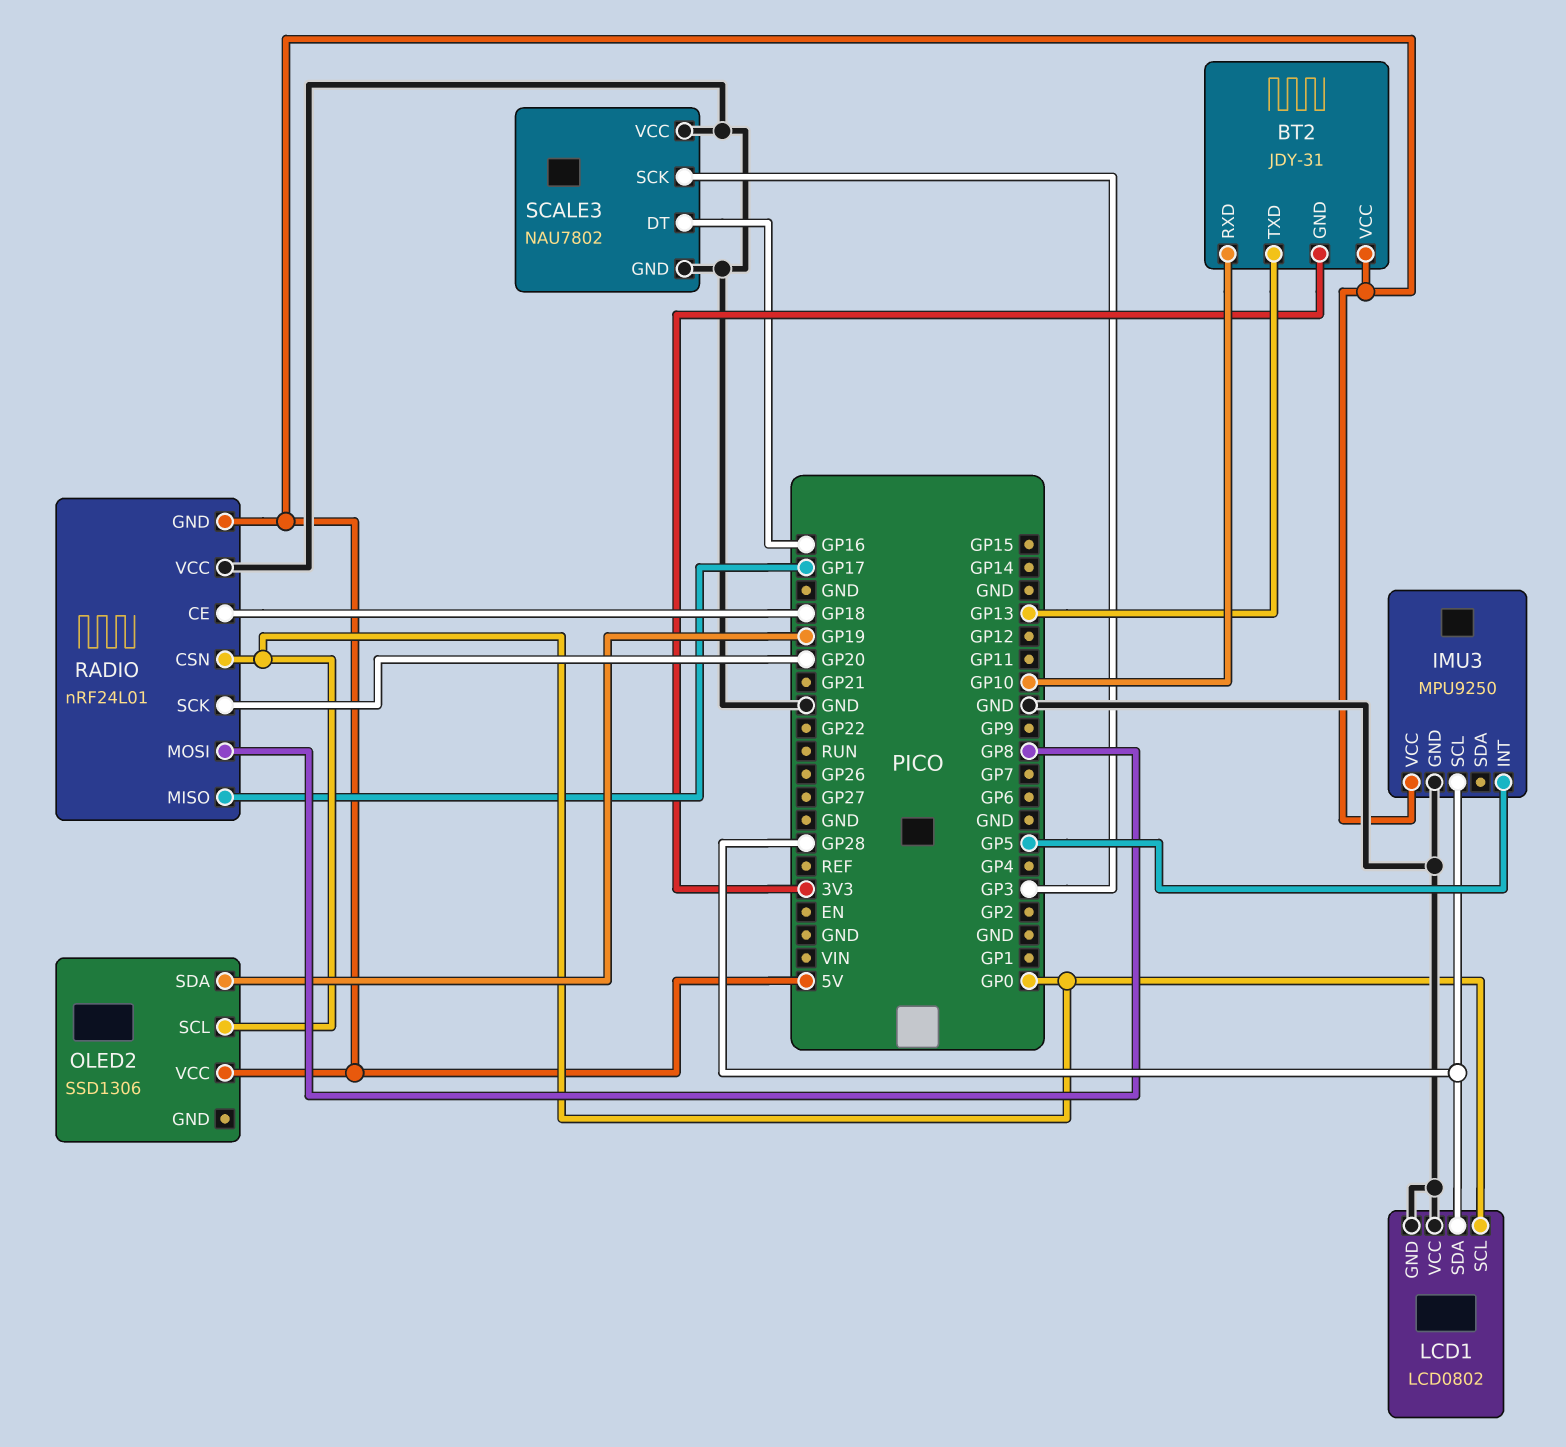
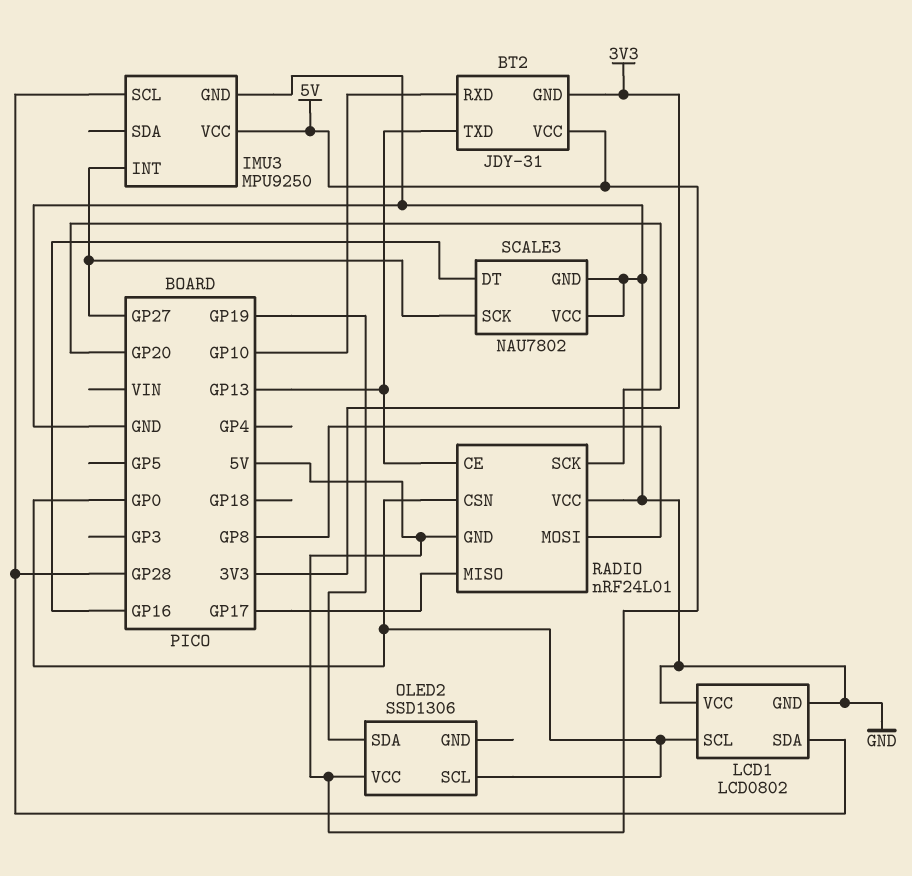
IMU3 pin INT: GP5 -> GP27
RADIO pin CE: GP18 -> GP13
SCALE3 pin SCK: GP3 -> GP27

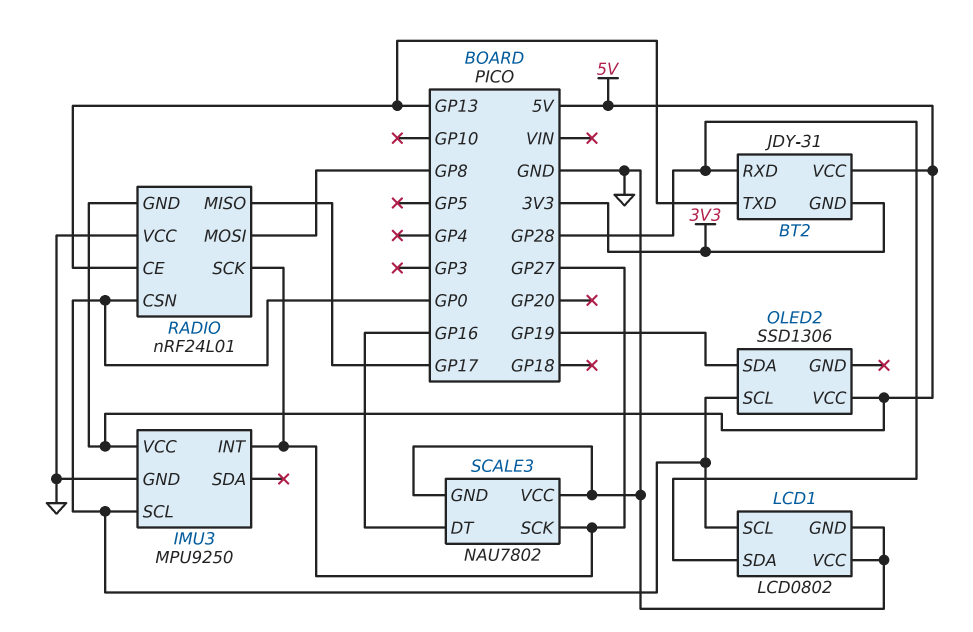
BT2 pin RXD: GP10 -> GP28
IMU3 pin SCL: GP28 -> GP0
RADIO pin SCK: GP20 -> GP27

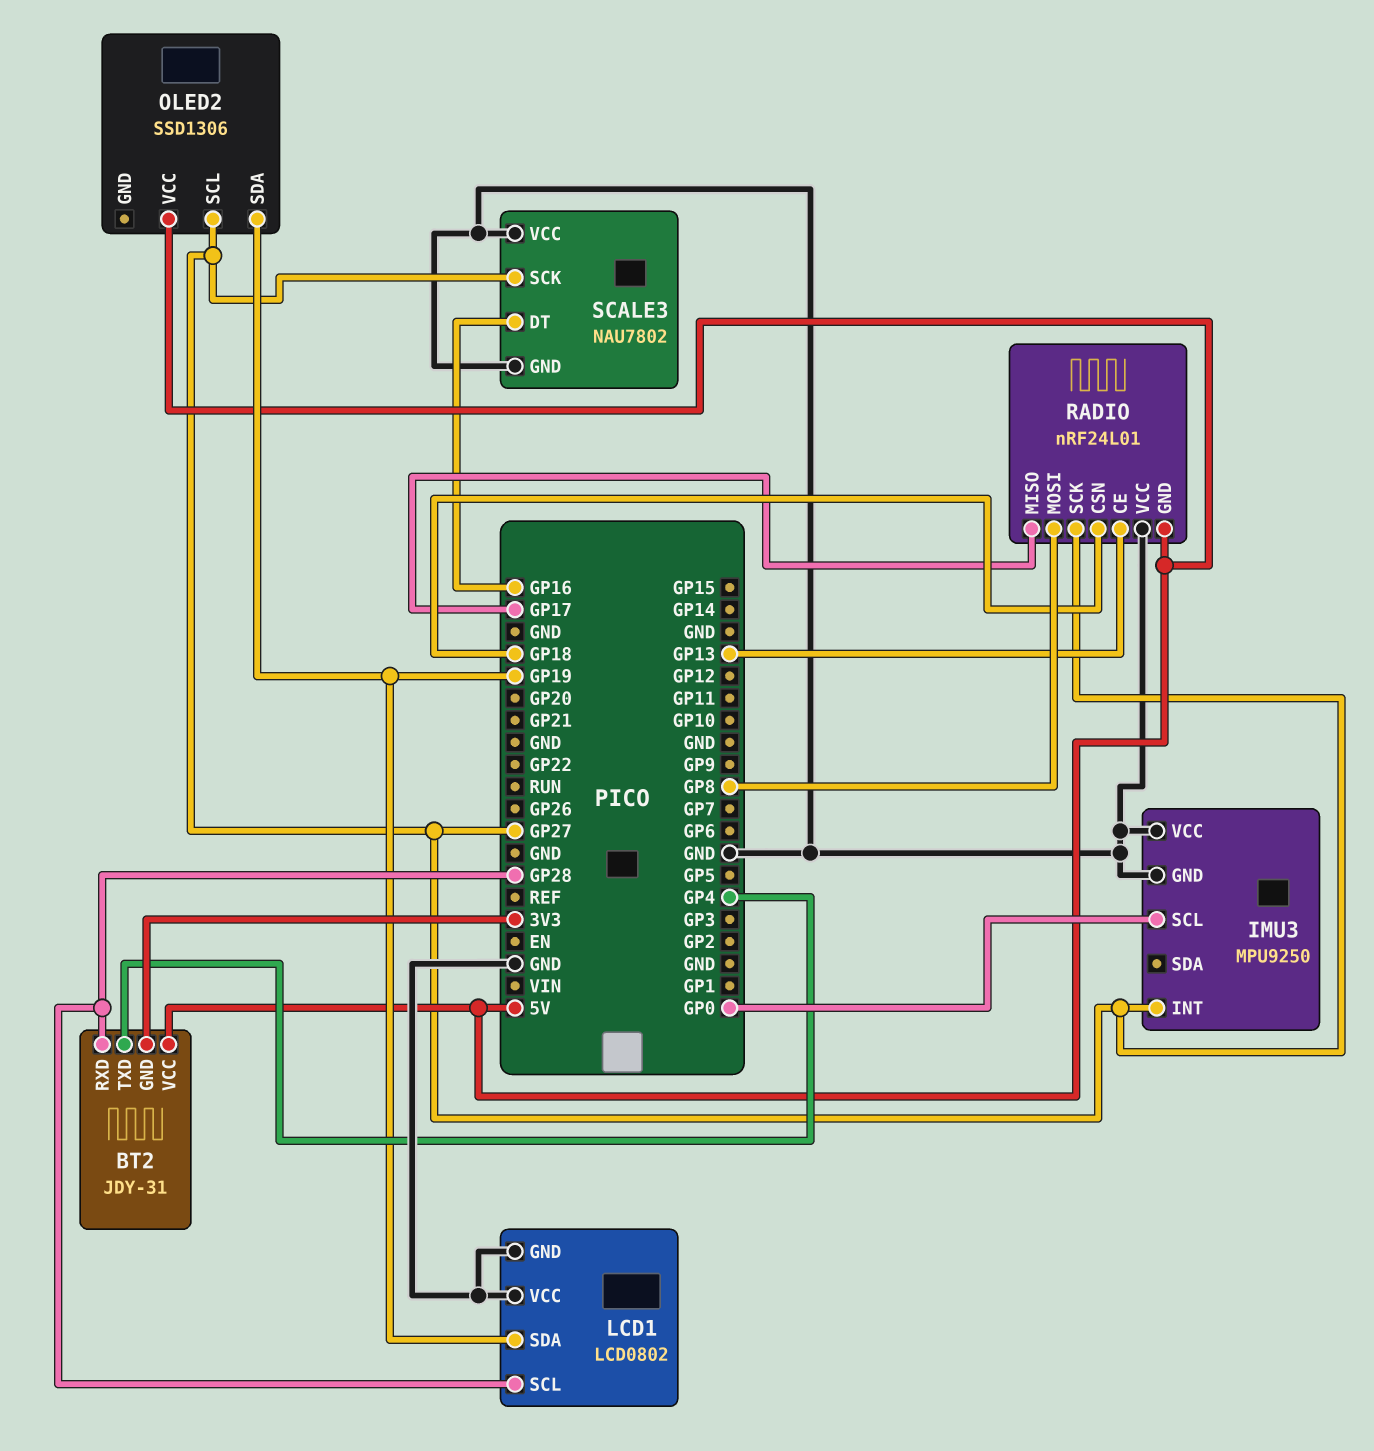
BT2 pin TXD: GP13 -> GP4
IMU3 pin VCC: 5V -> GND
LCD1 pin SCL: GP0 -> GP28
LCD1 pin SDA: GP28 -> GP19
OLED2 pin SCL: GP0 -> GP27
RADIO pin CSN: GP0 -> GP18

